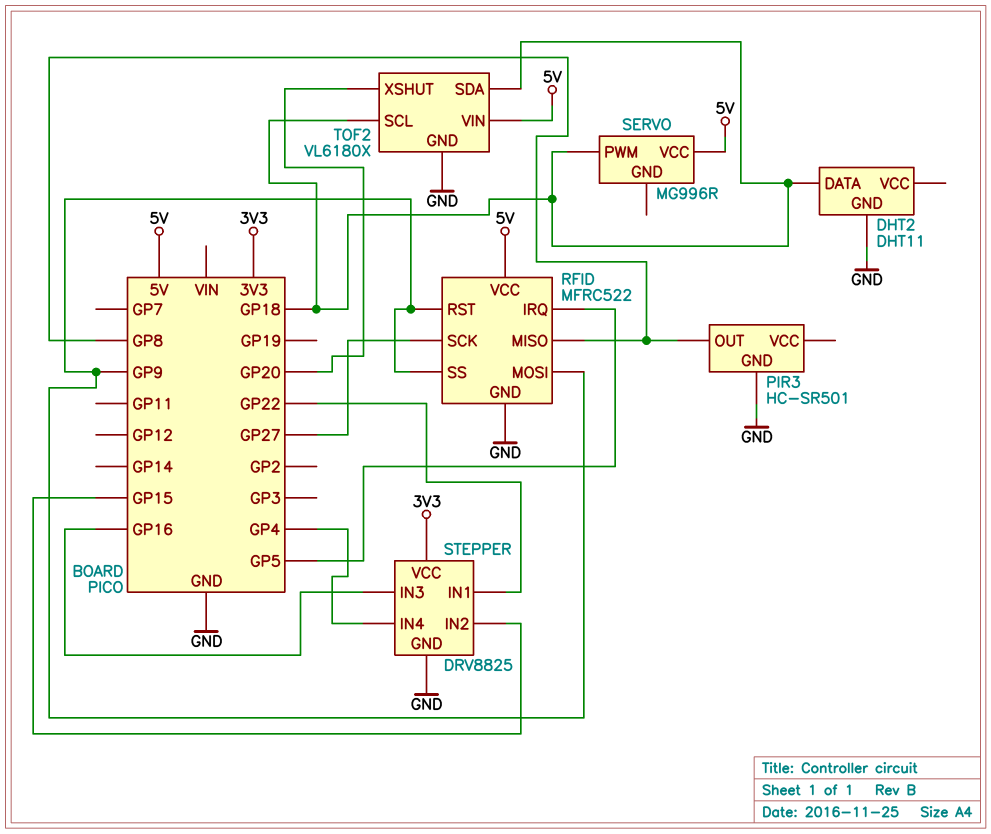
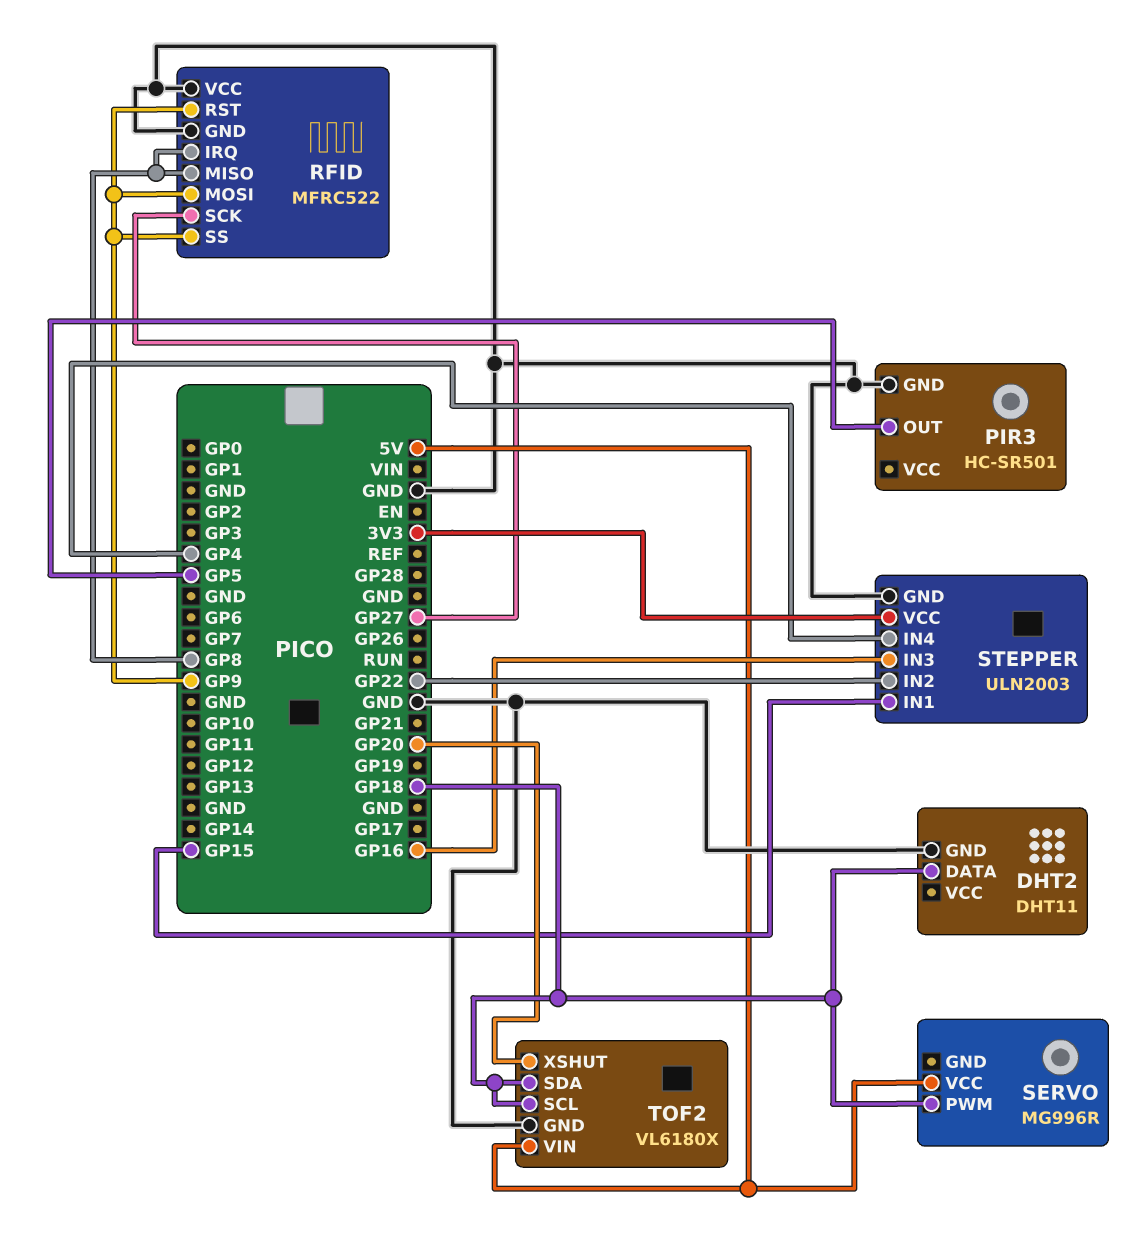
PIR3 pin OUT: GP8 -> GP5
RFID pin IRQ: GP5 -> GP8
RFID pin VCC: 5V -> GND
STEPPER: DRV8825 -> ULN2003
STEPPER pin IN1: GP22 -> GP15
STEPPER pin IN2: GP15 -> GP22

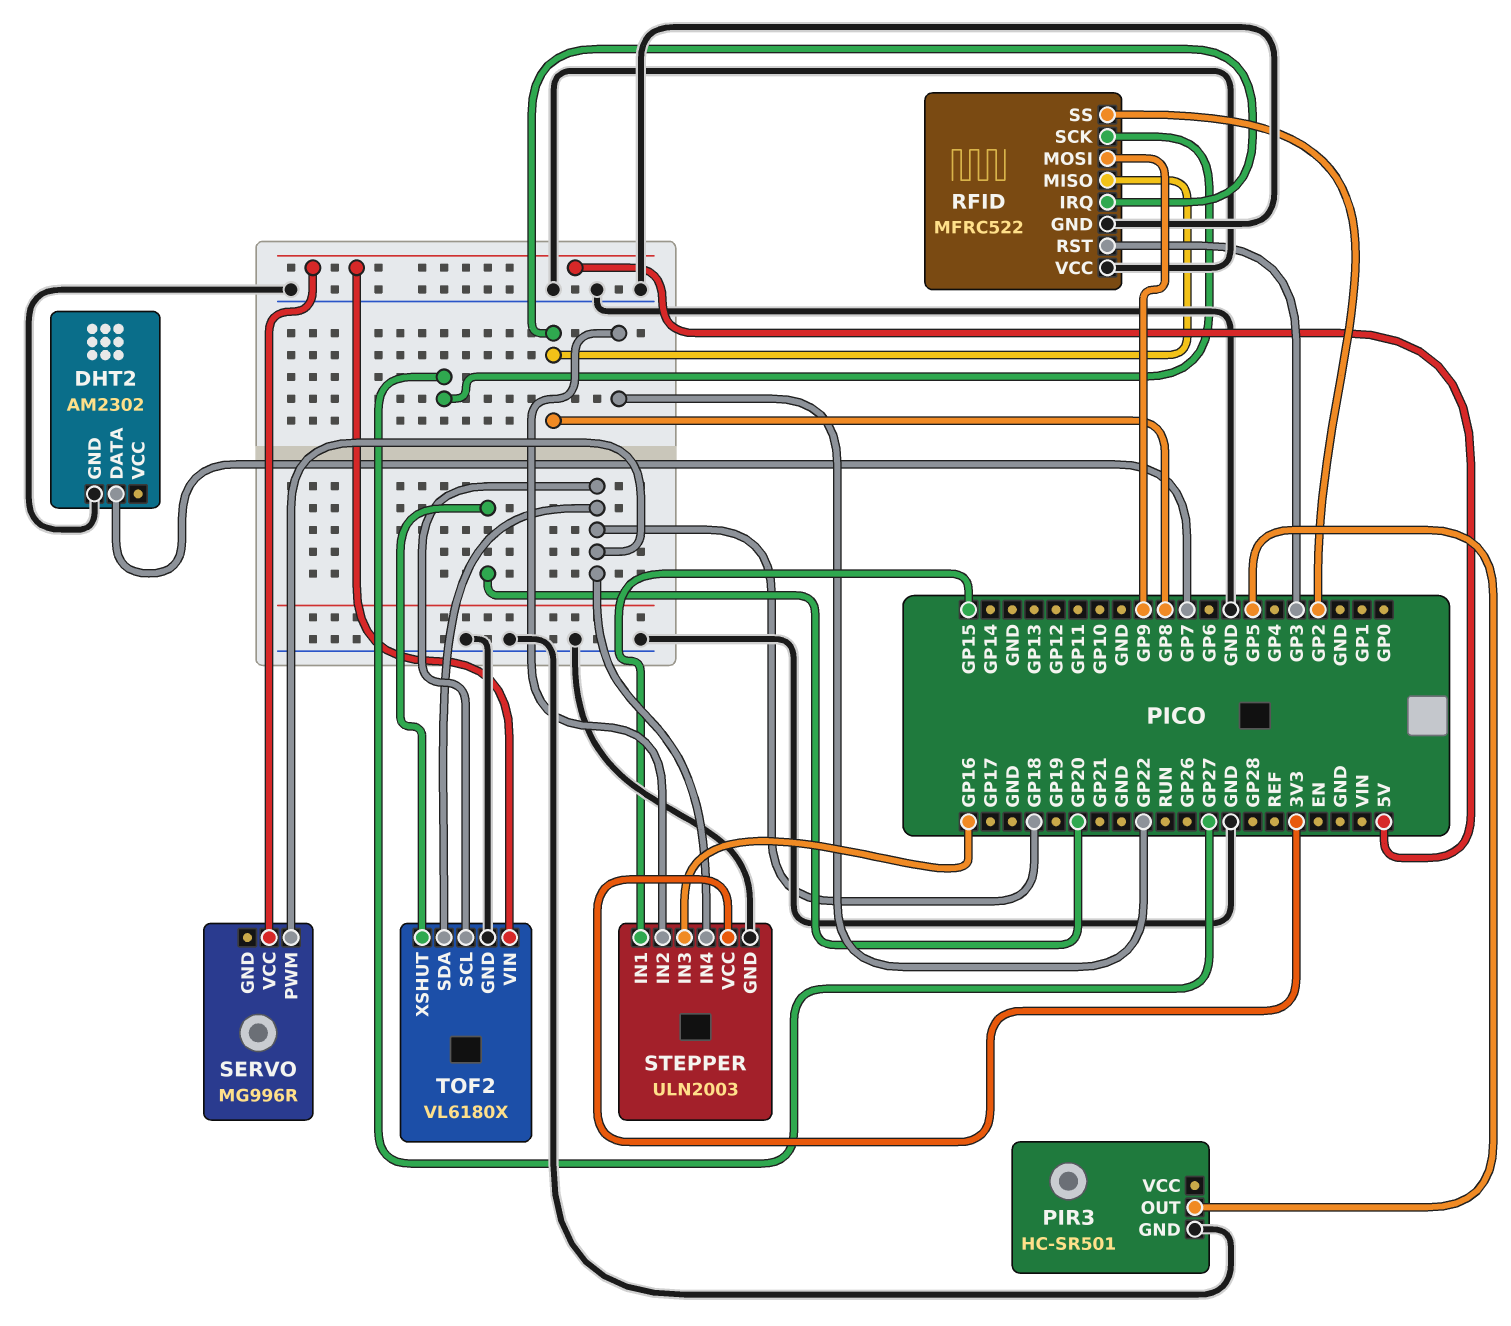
DHT2: DHT11 -> AM2302
DHT2 pin DATA: GP18 -> GP7
RFID pin RST: GP9 -> GP3
RFID pin SS: GP9 -> GP2
STEPPER pin IN4: GP4 -> GP18

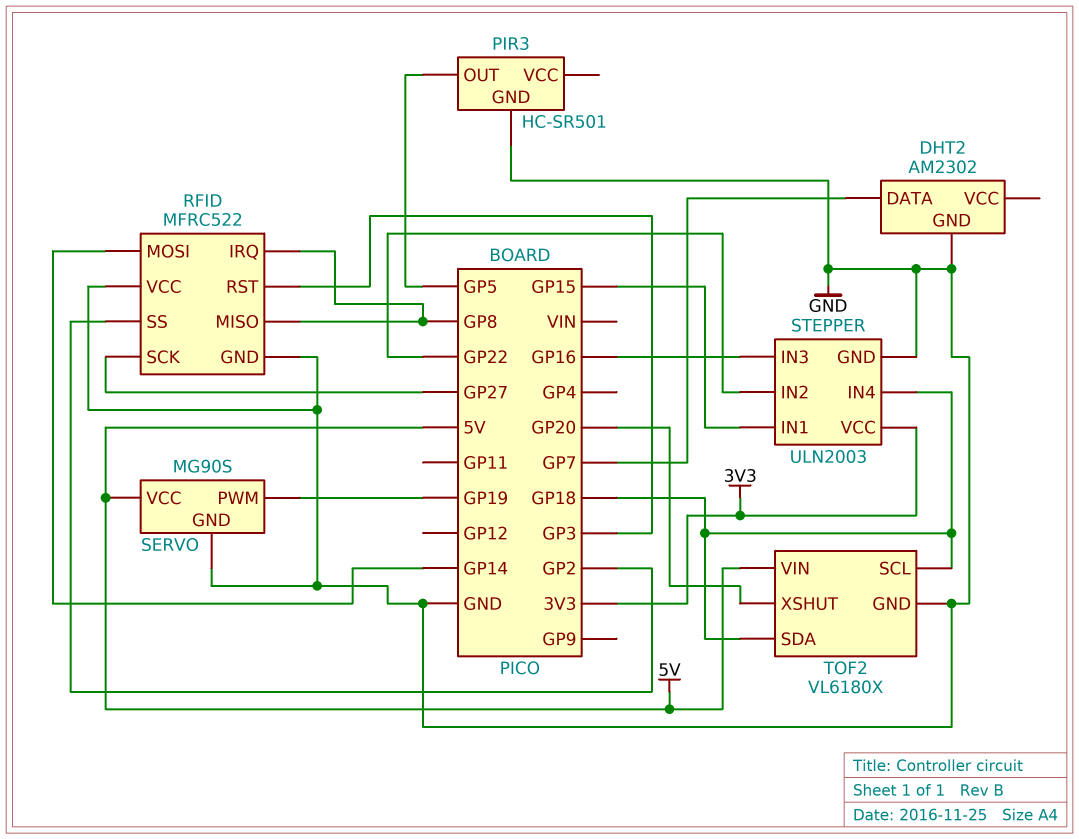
RFID pin MOSI: GP9 -> GP14
SERVO: MG996R -> MG90S
SERVO pin GND: none -> GND
SERVO pin PWM: GP18 -> GP19

